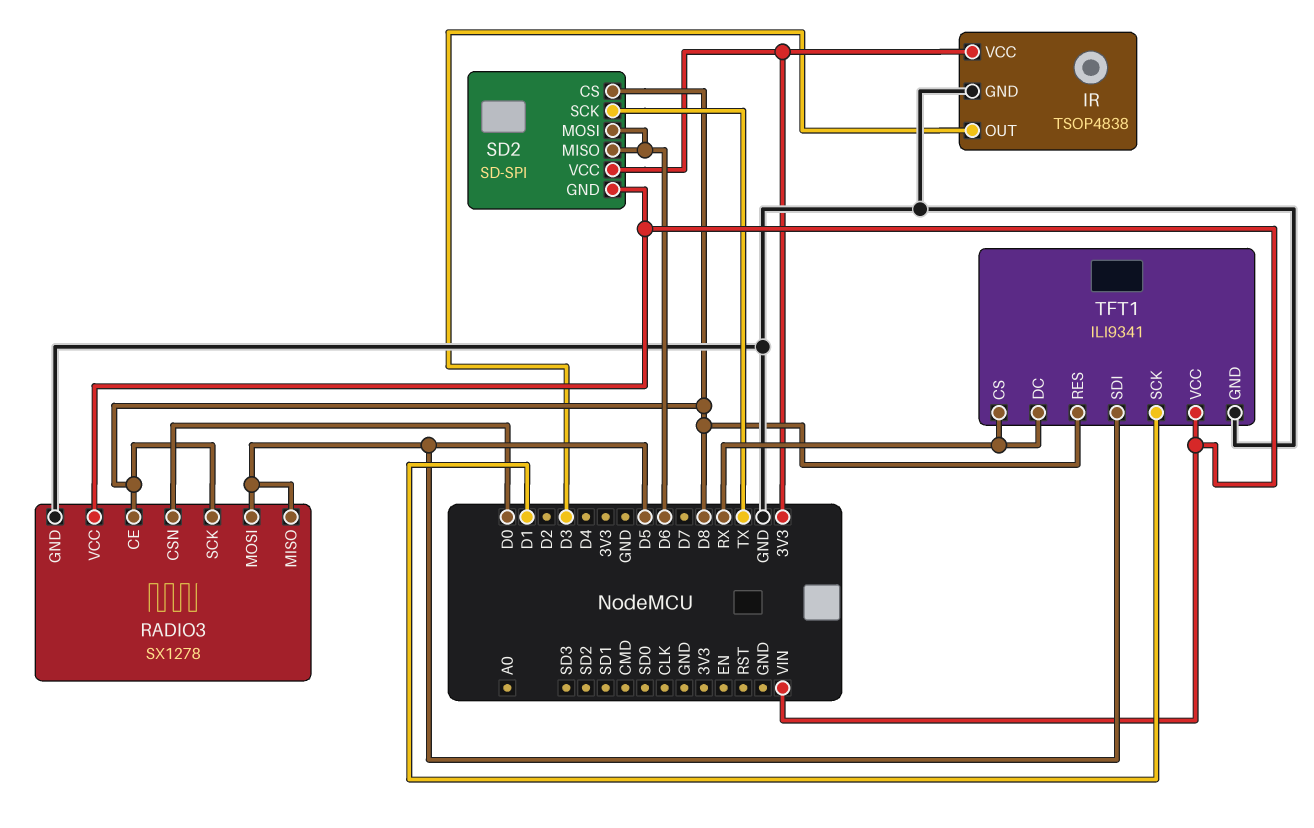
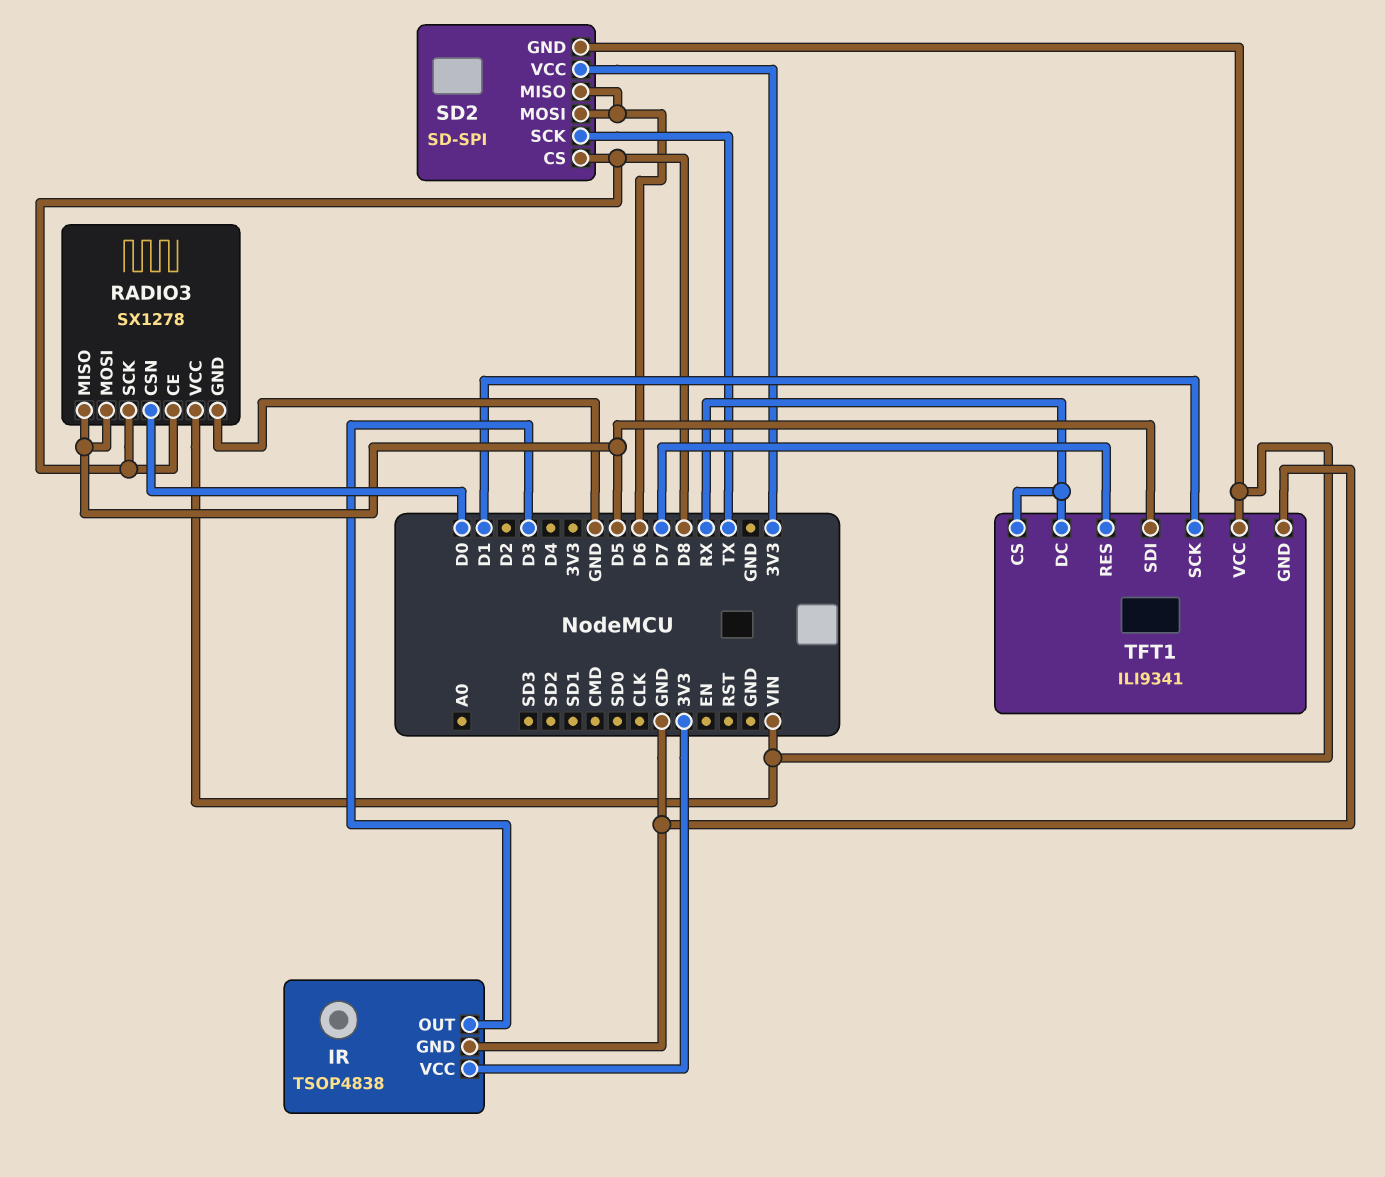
TFT1 pin RES: D8 -> D7

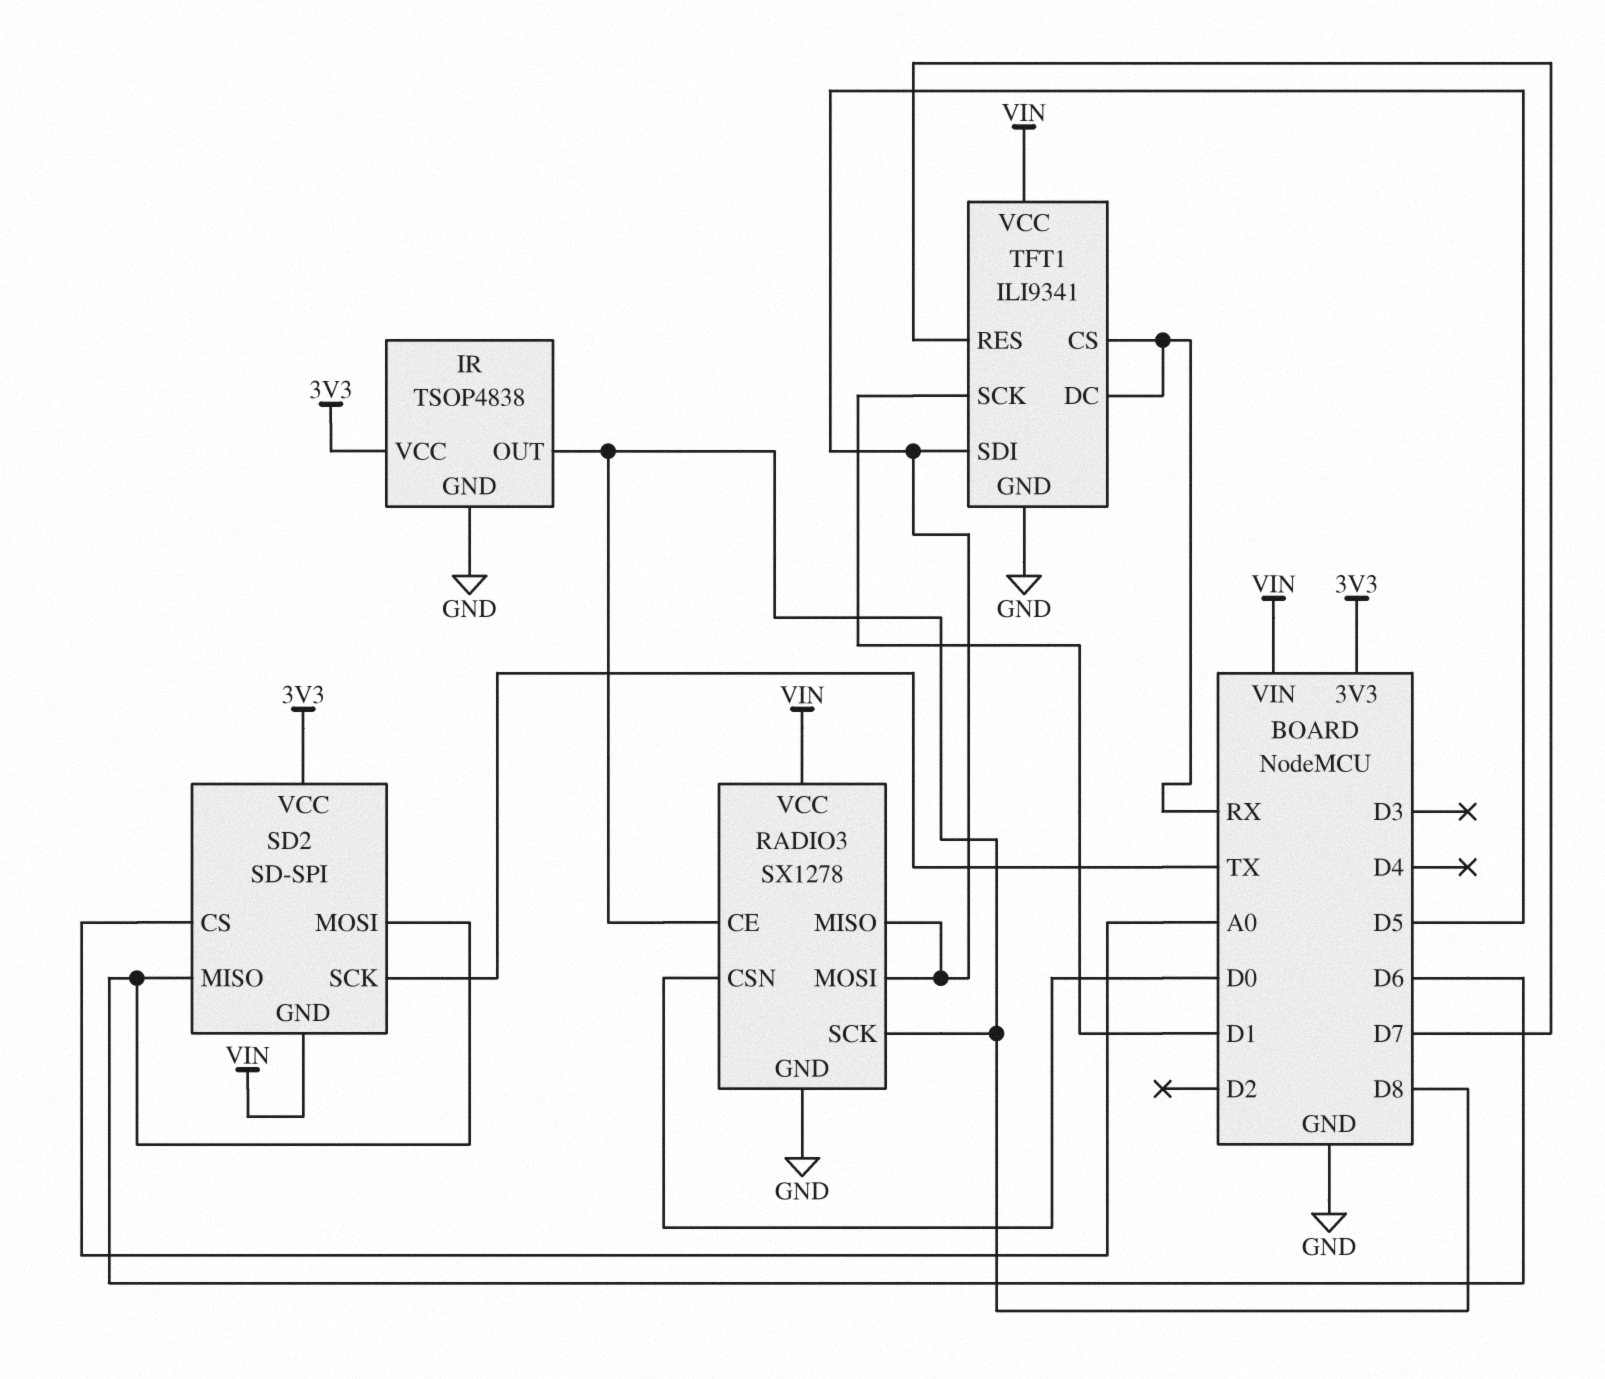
IR pin OUT: D3 -> D8
SD2 pin CS: D8 -> A0

